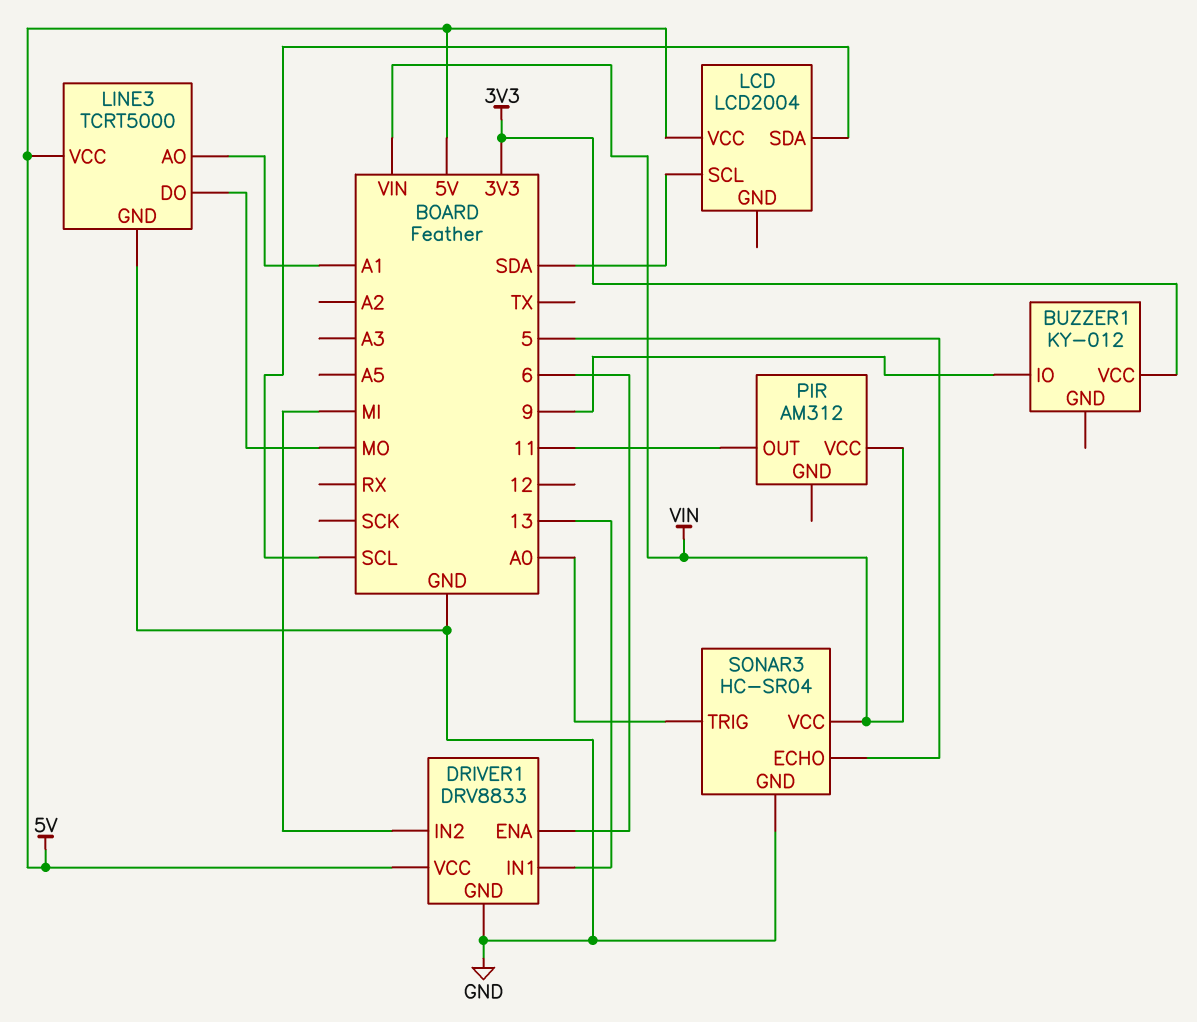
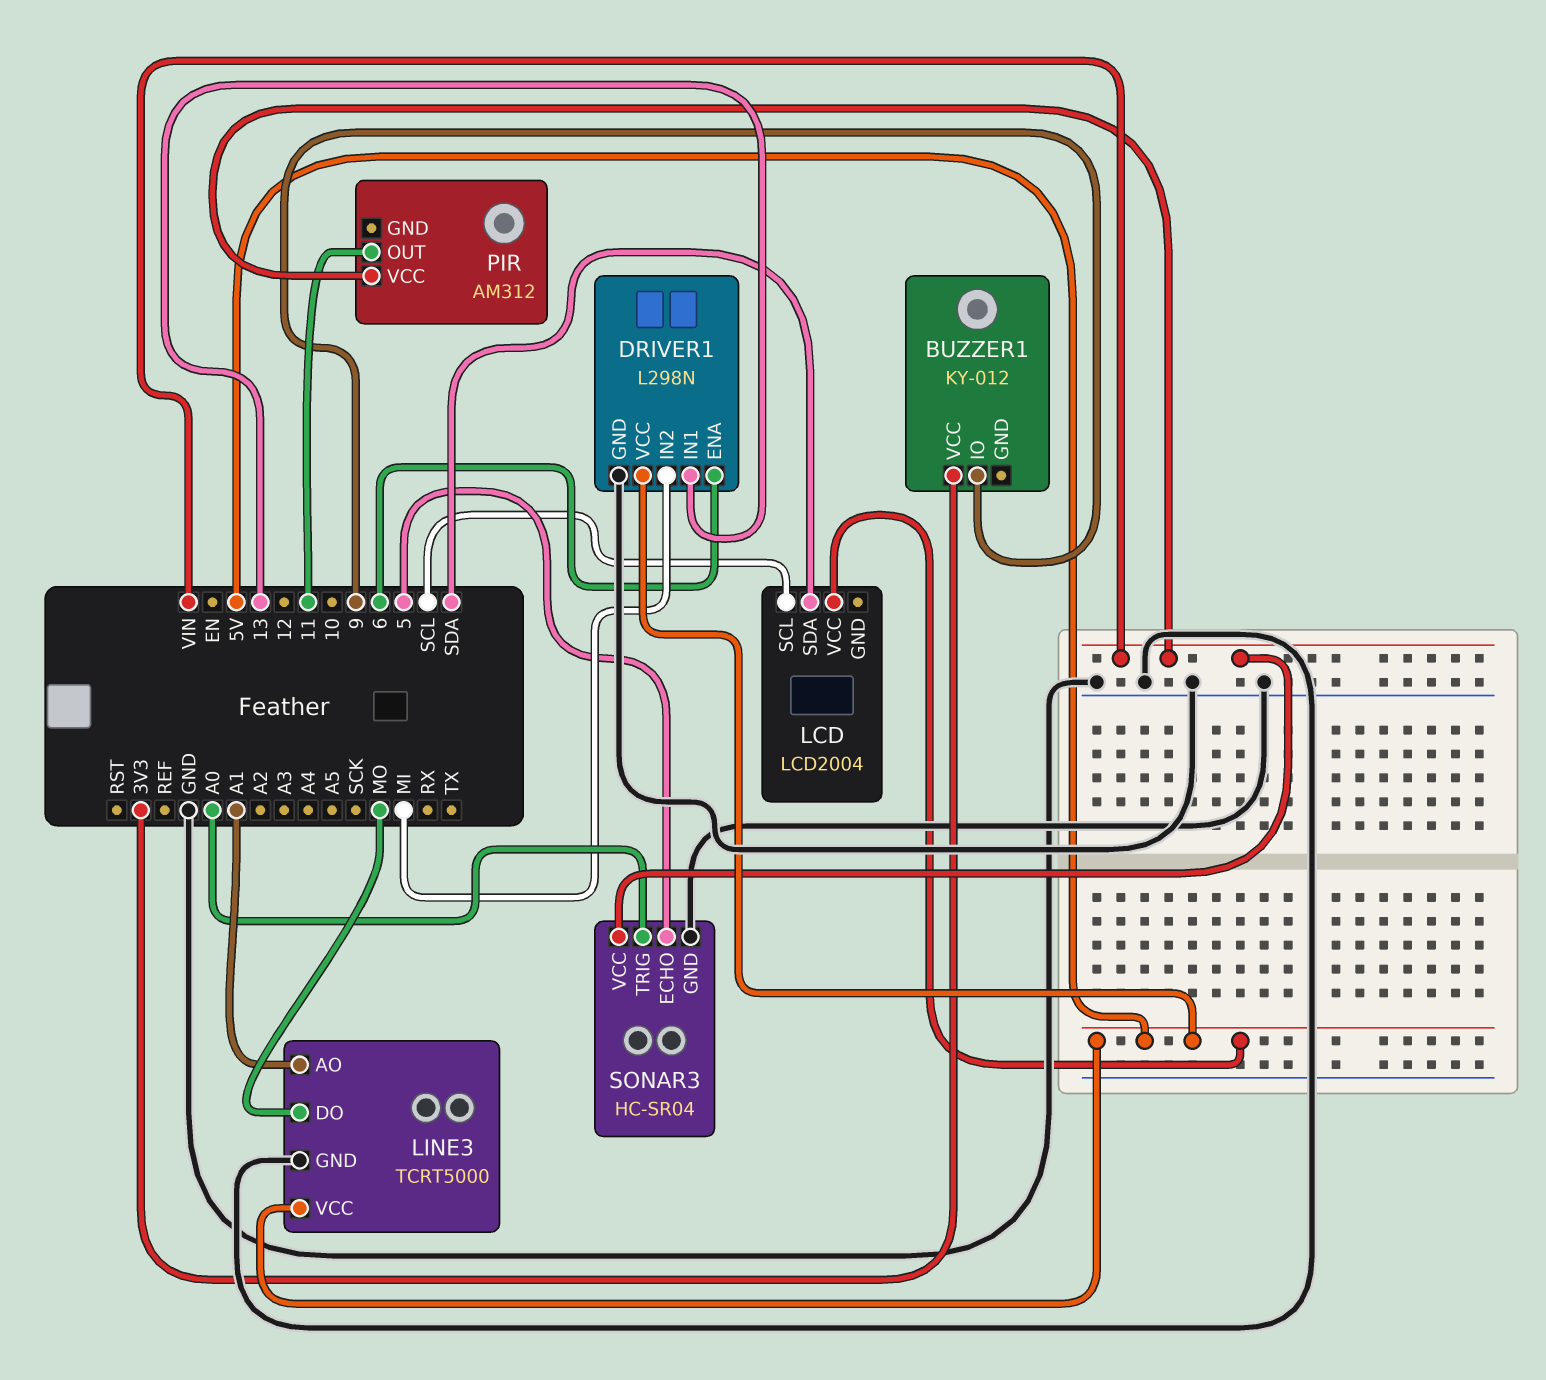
DRIVER1: DRV8833 -> L298N
LCD pin SCL: SDA -> SCL
LCD pin SDA: SCL -> SDA

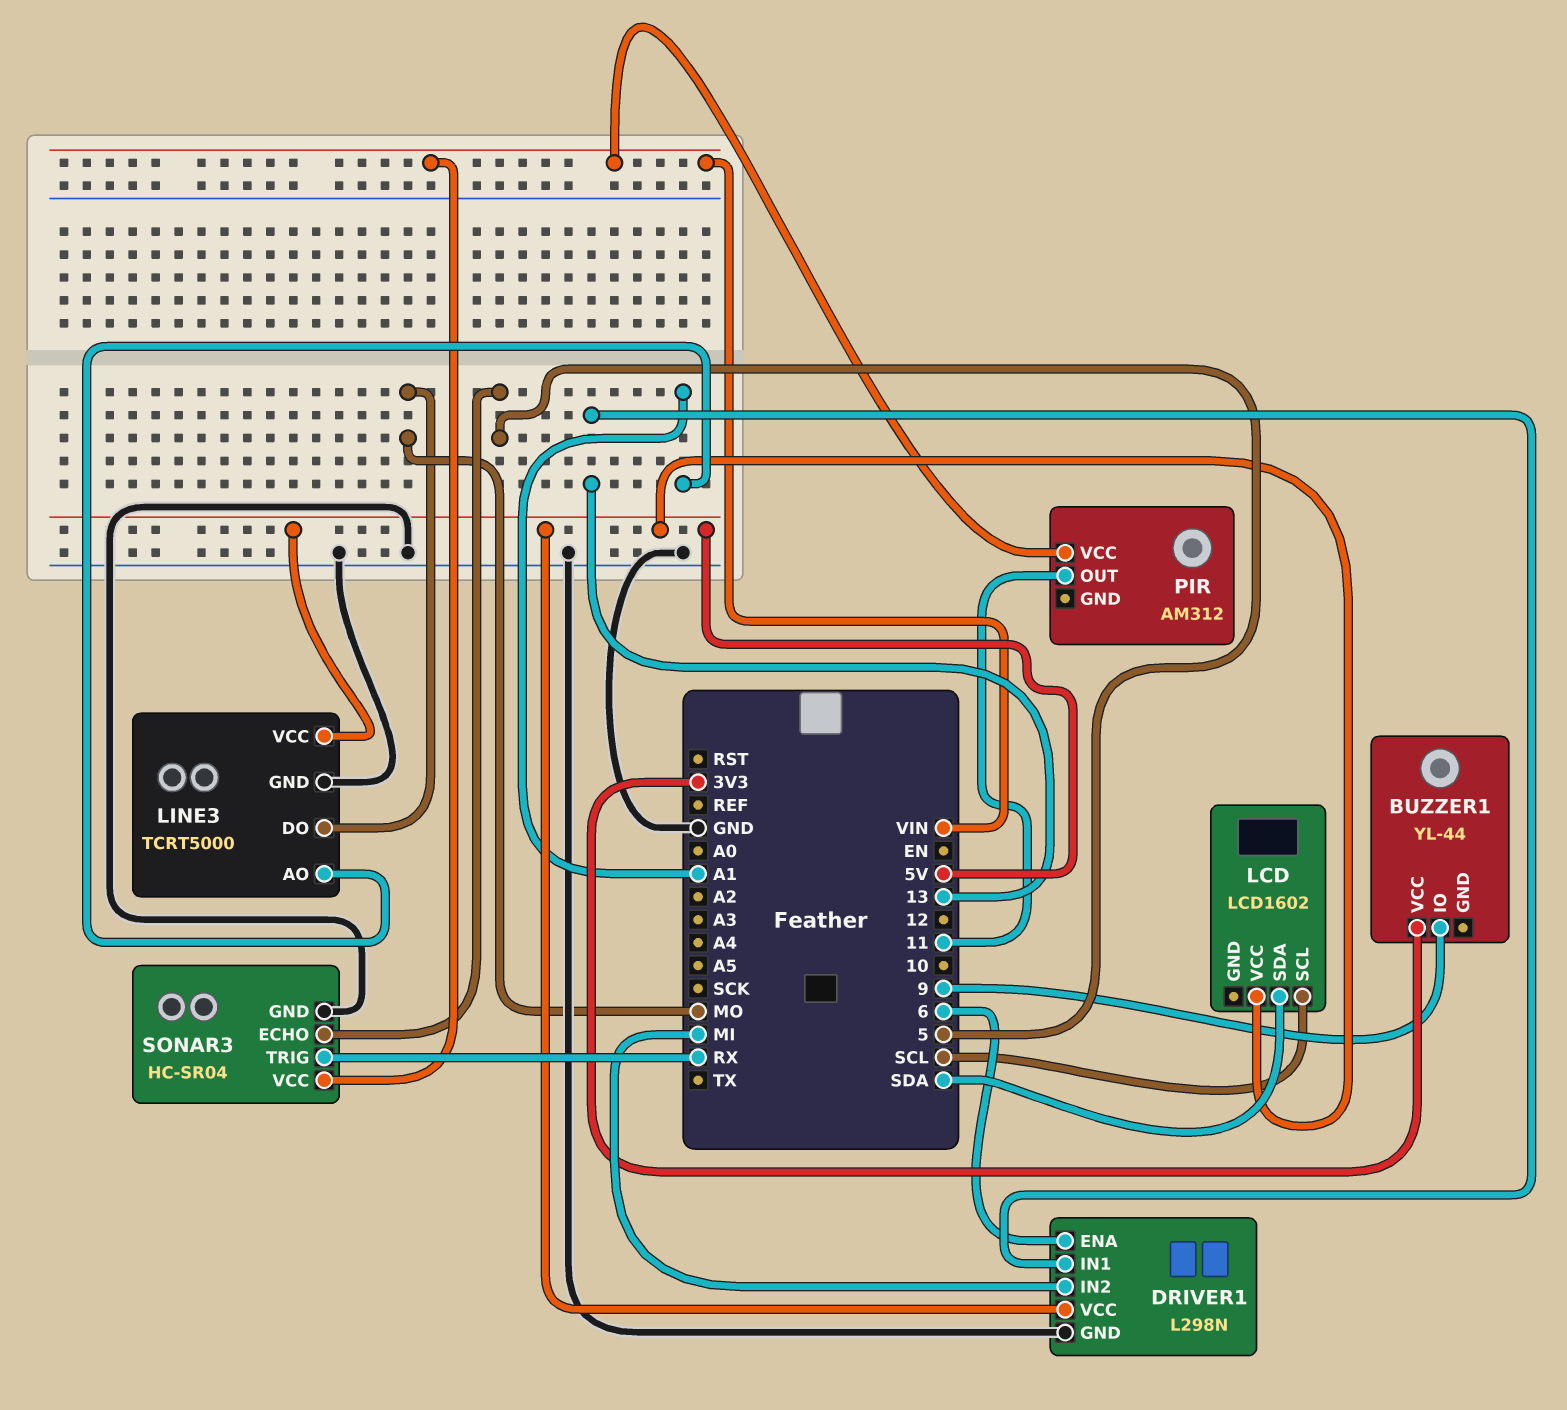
BUZZER1: KY-012 -> YL-44
LCD: LCD2004 -> LCD1602
SONAR3 pin TRIG: A0 -> RX

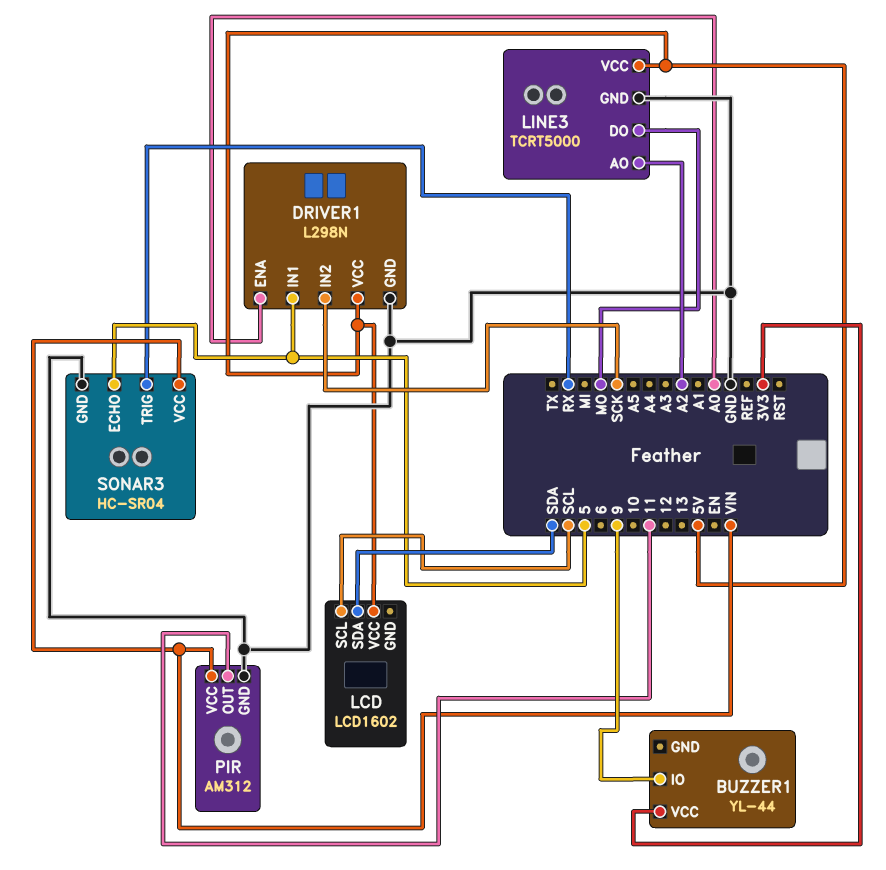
DRIVER1 pin ENA: 6 -> A0
DRIVER1 pin IN1: 13 -> 5
DRIVER1 pin IN2: MI -> SCK
LINE3 pin AO: A1 -> A2
PIR pin GND: none -> GND

